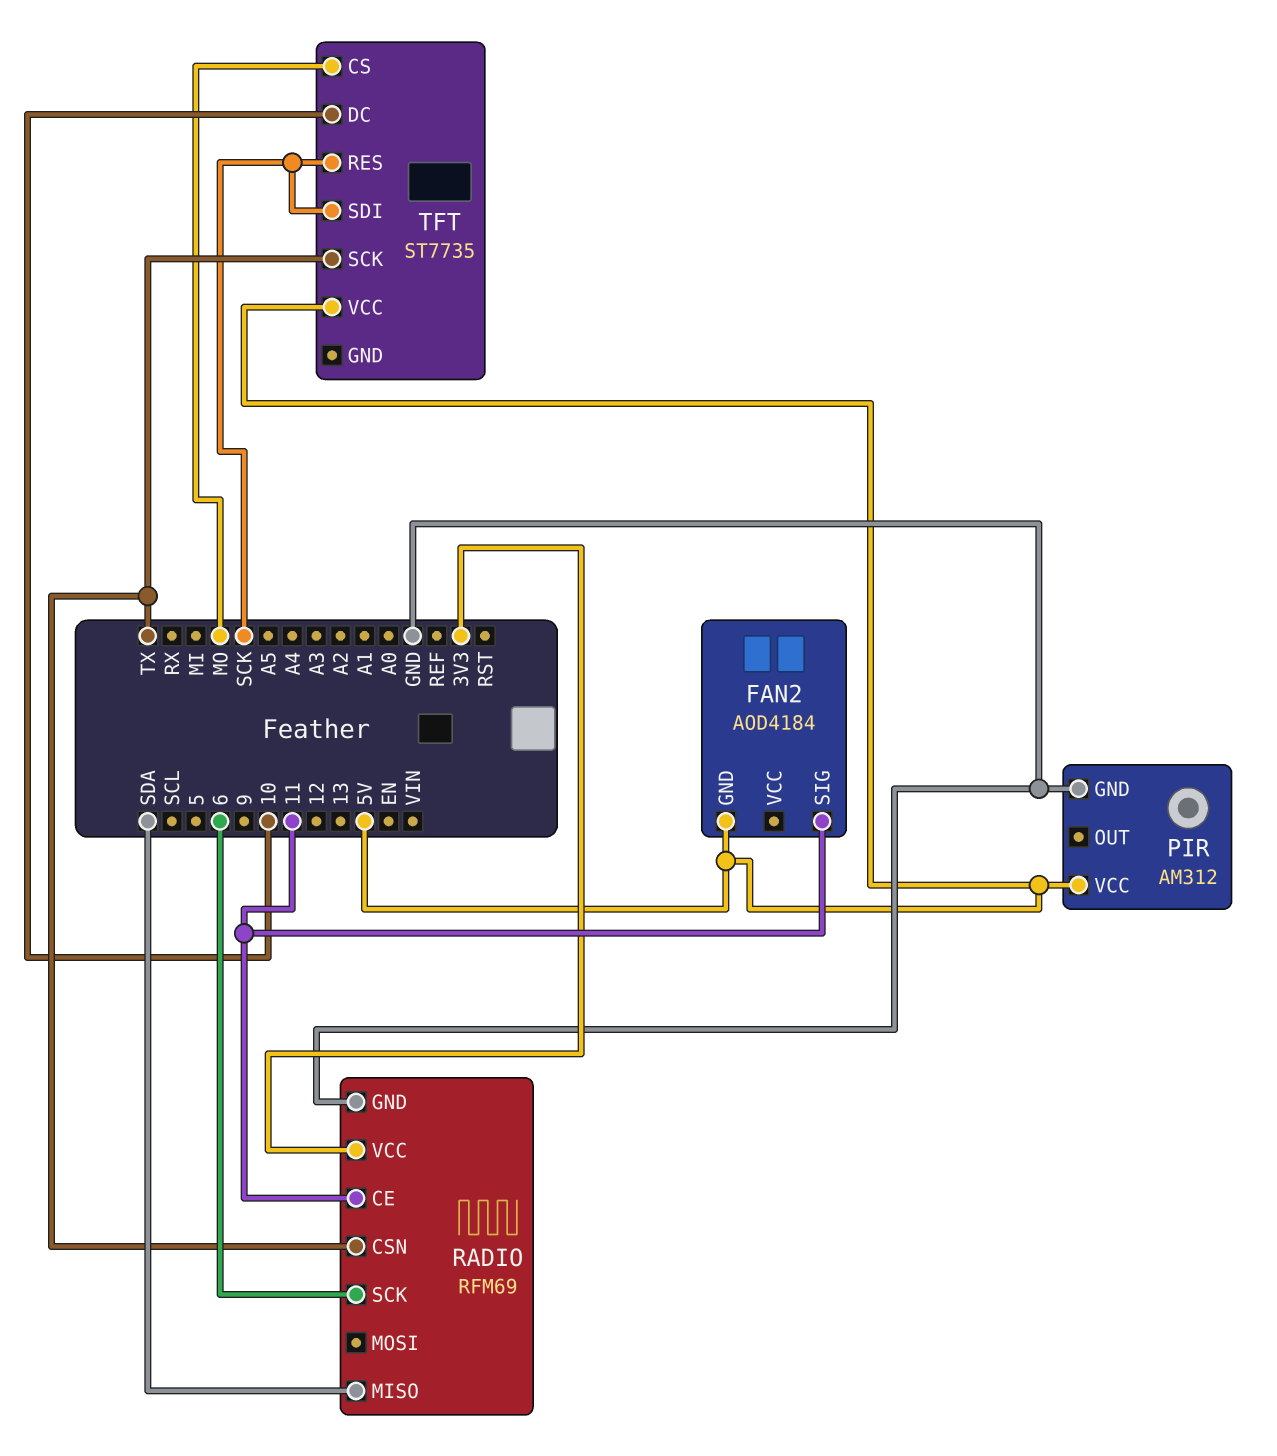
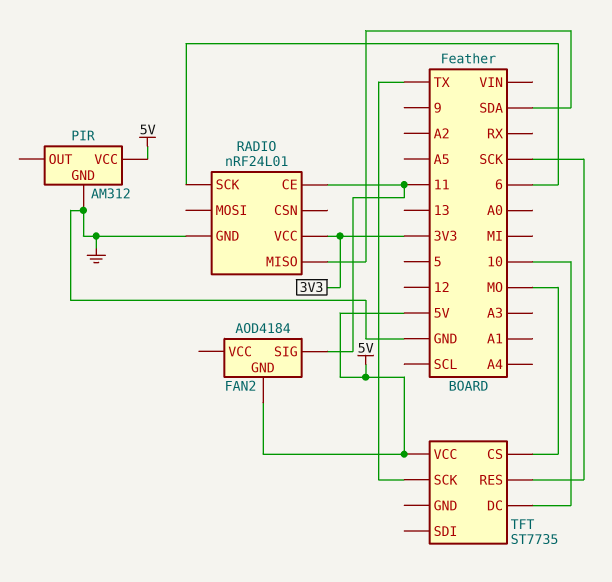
RADIO: RFM69 -> nRF24L01
RADIO pin CSN: TX -> none
TFT pin SDI: SCK -> none

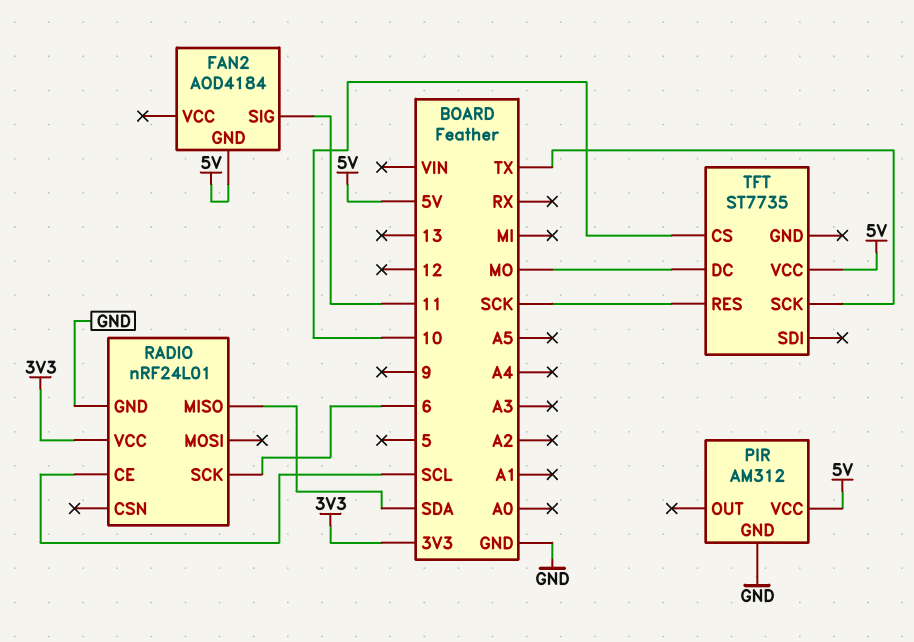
RADIO pin CE: 11 -> SCL
TFT pin CS: MO -> 10
TFT pin DC: 10 -> MO

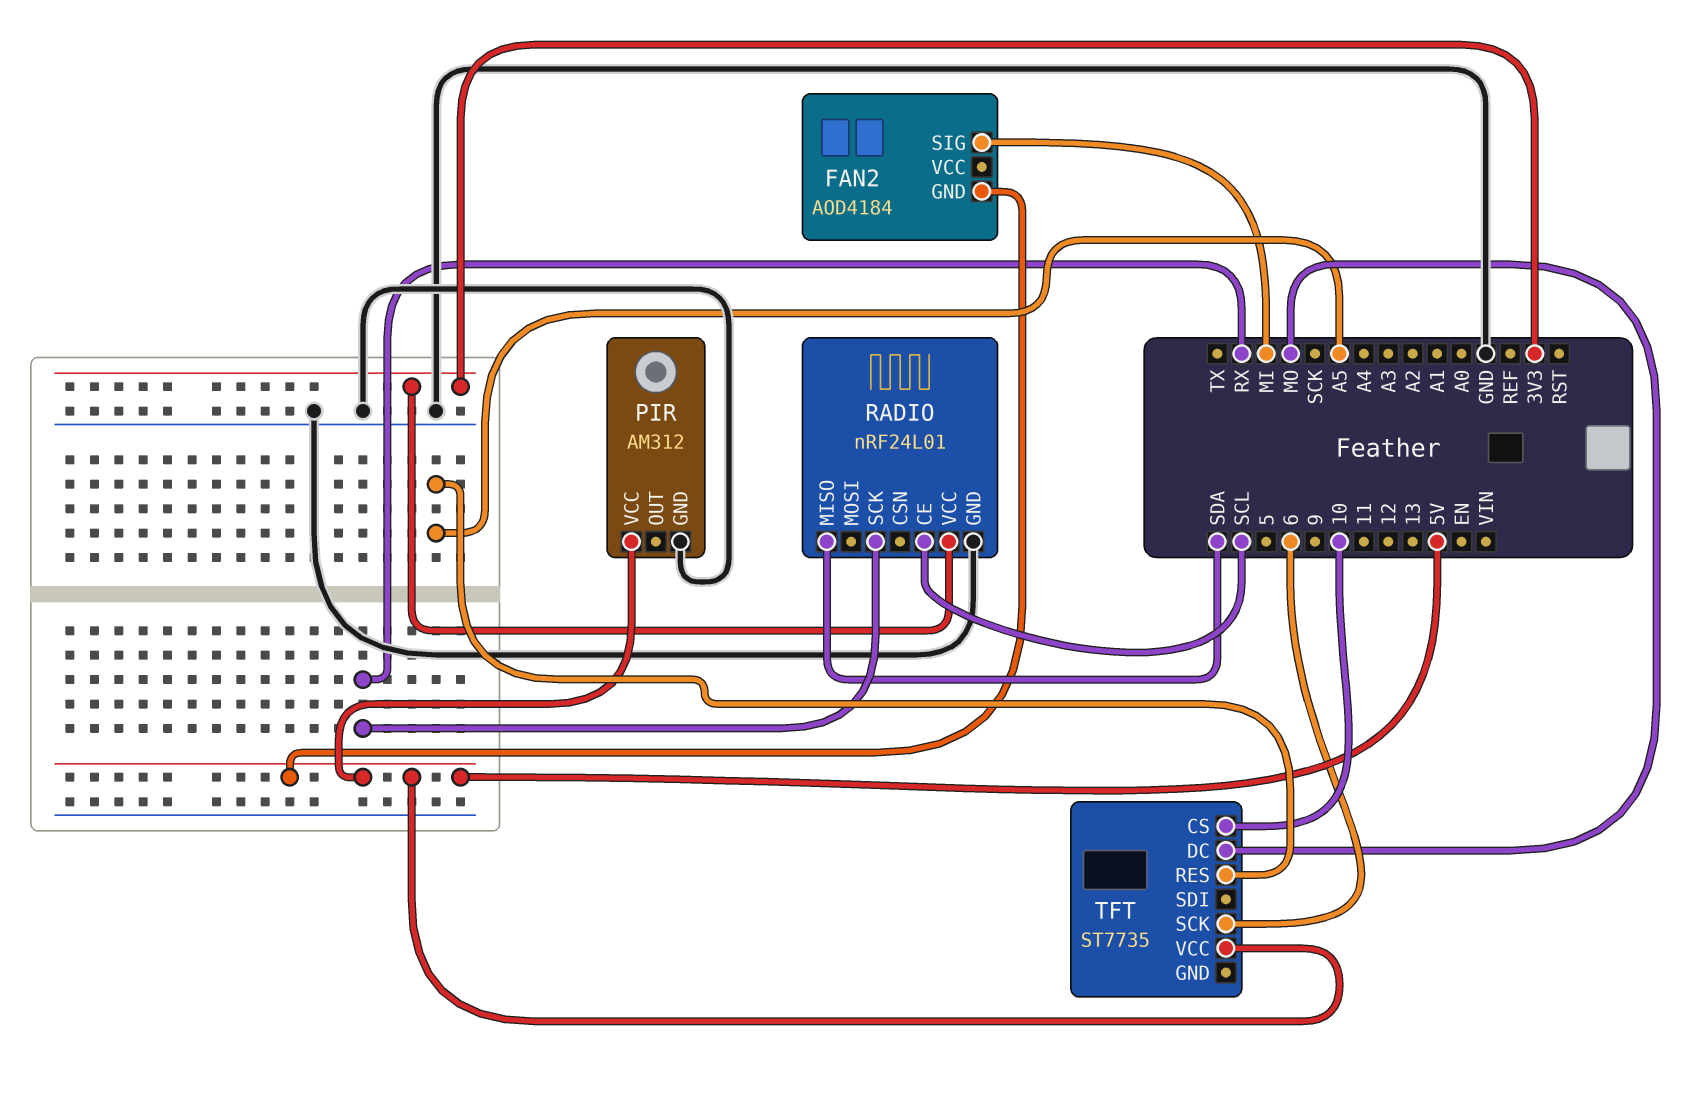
FAN2 pin SIG: 11 -> MI
RADIO pin SCK: 6 -> RX
TFT pin RES: SCK -> A5
TFT pin SCK: TX -> 6

